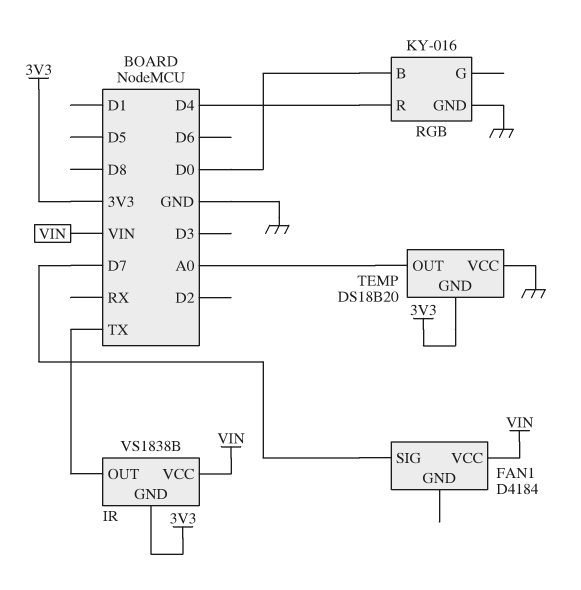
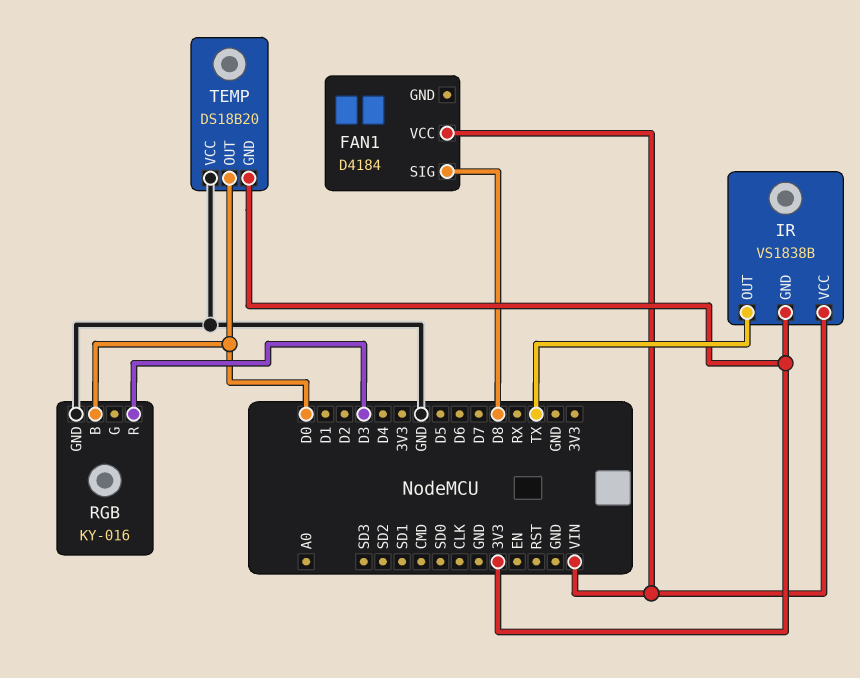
FAN1 pin SIG: D7 -> D8
RGB pin R: D4 -> D3
TEMP pin OUT: A0 -> D0

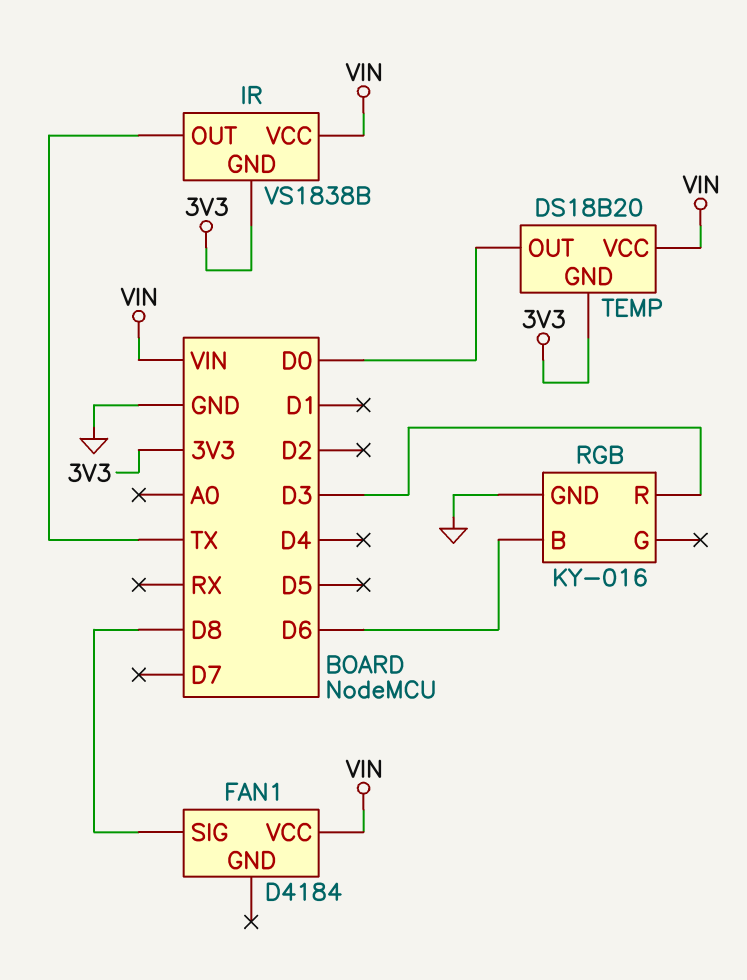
RGB pin B: D0 -> D6
TEMP pin VCC: GND -> VIN

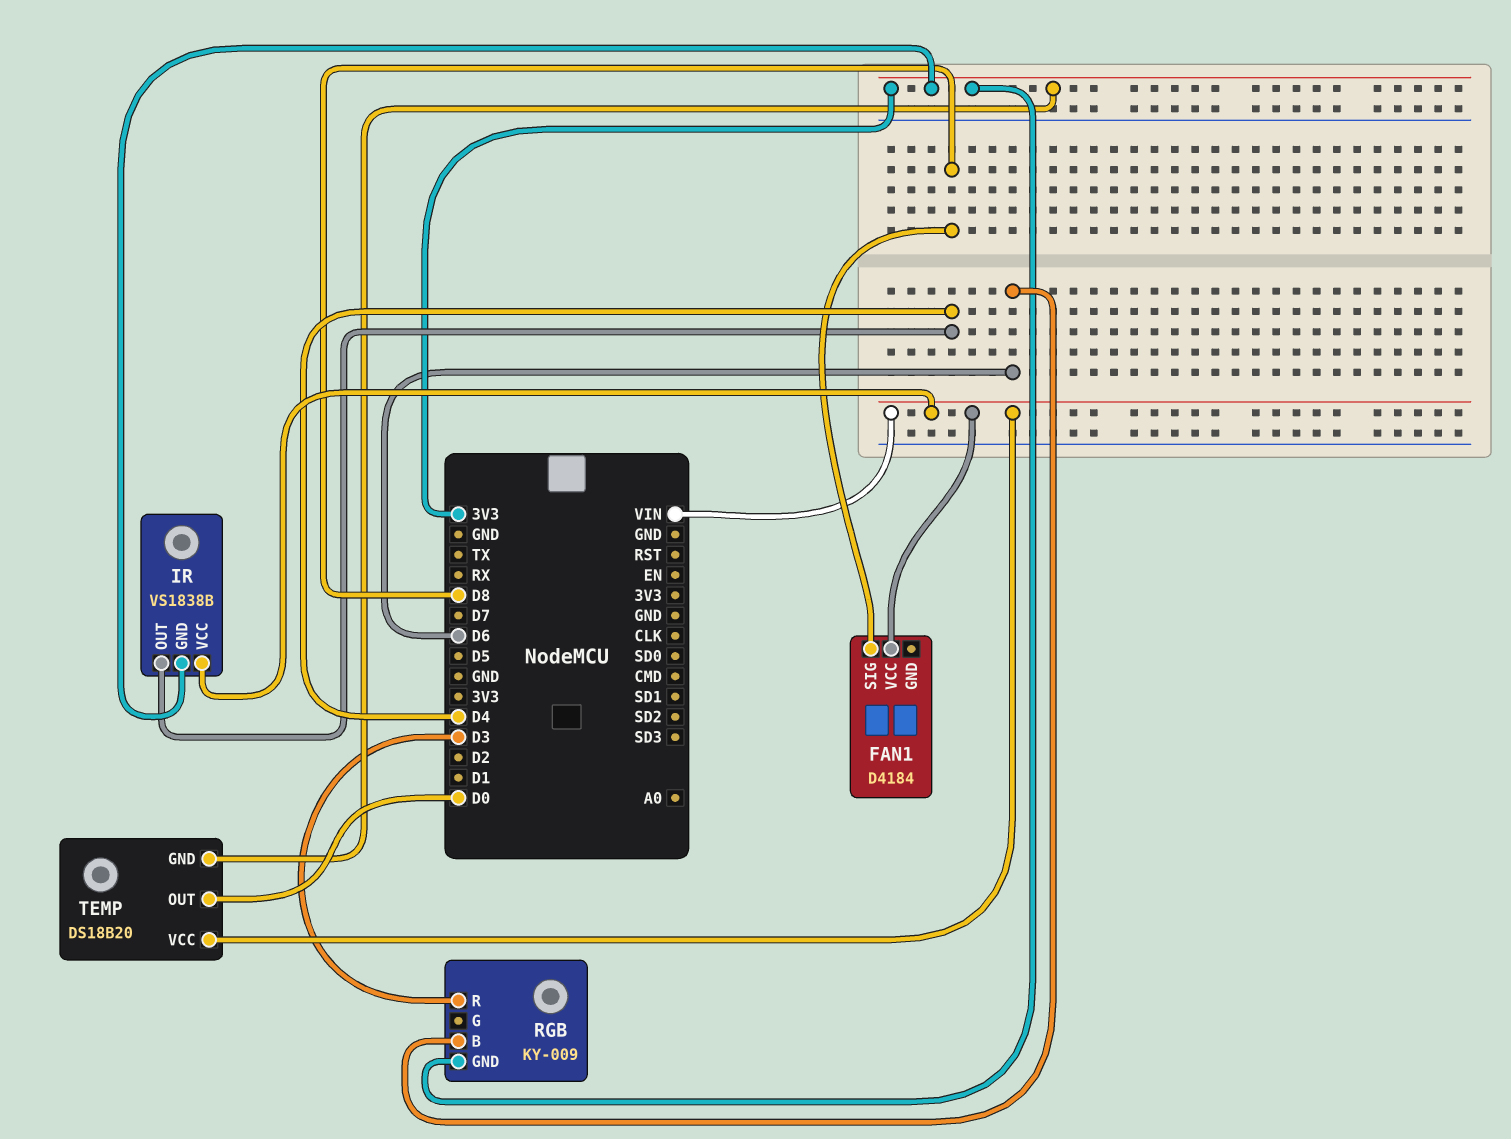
IR pin OUT: TX -> D4
RGB: KY-016 -> KY-009
RGB pin GND: GND -> 3V3

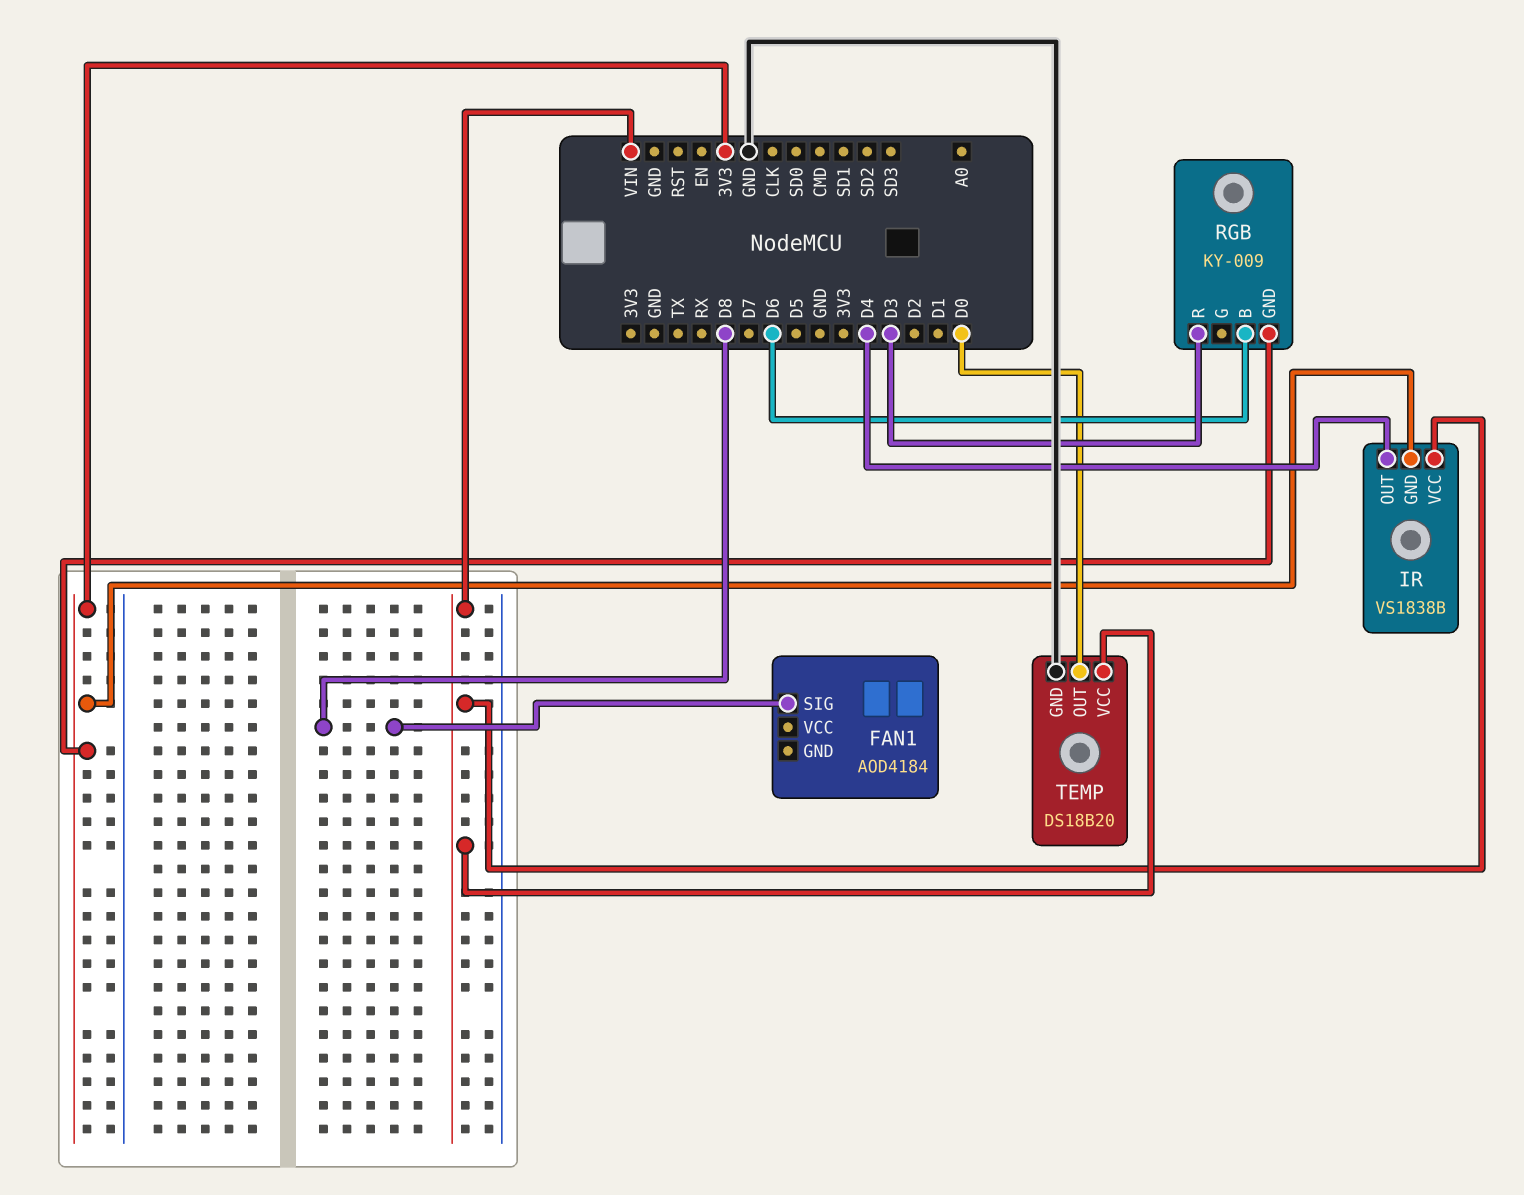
FAN1: D4184 -> AOD4184
FAN1 pin VCC: VIN -> none
TEMP pin GND: 3V3 -> GND

